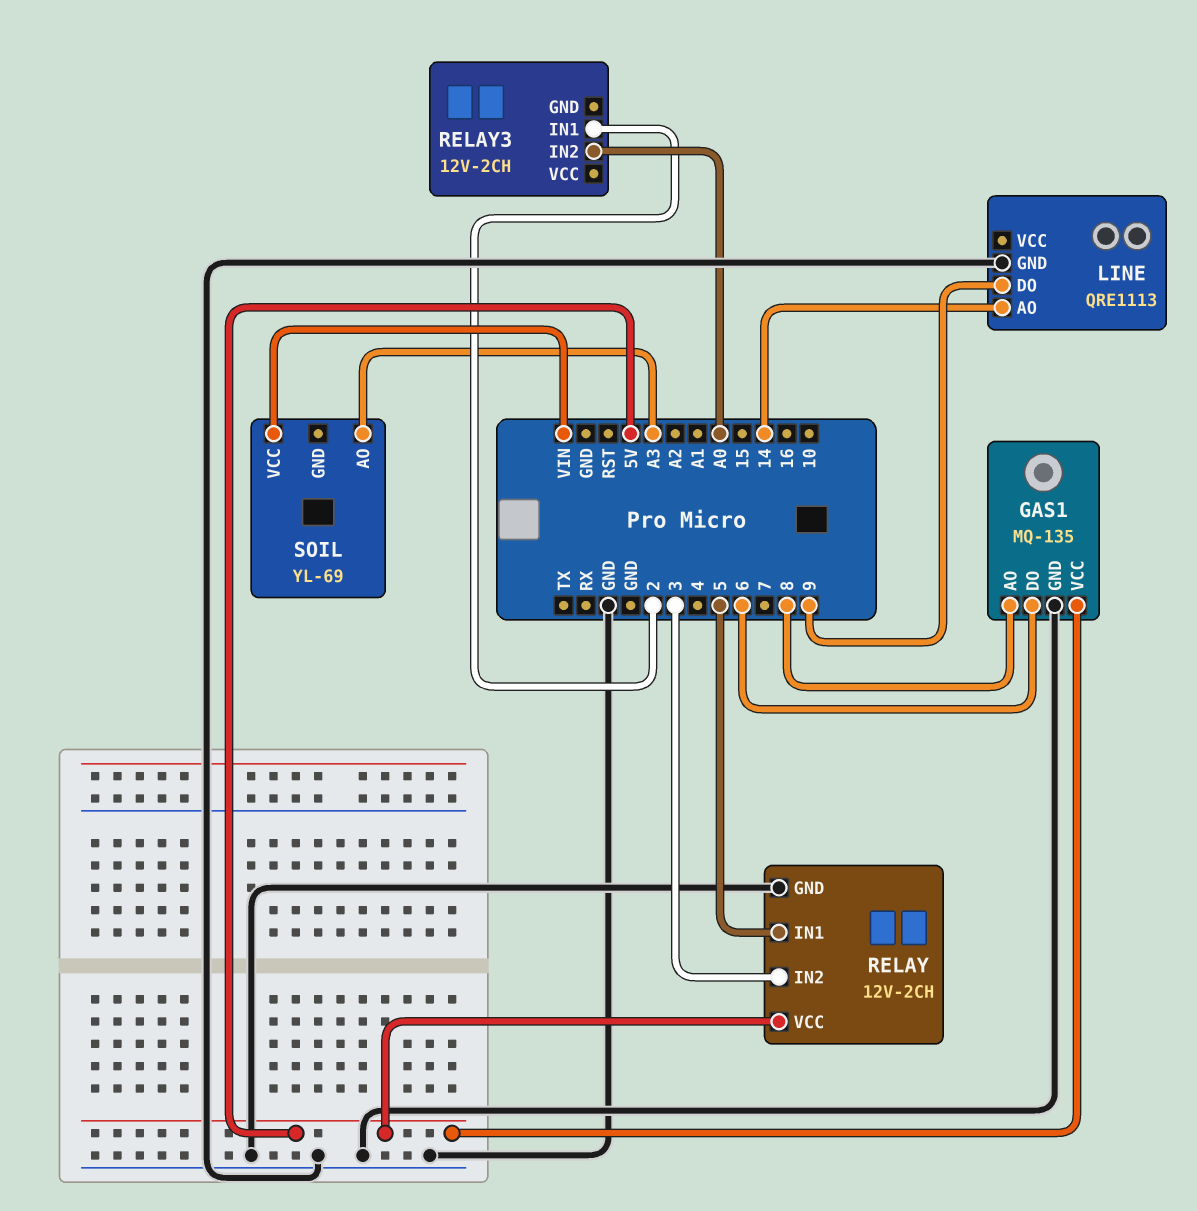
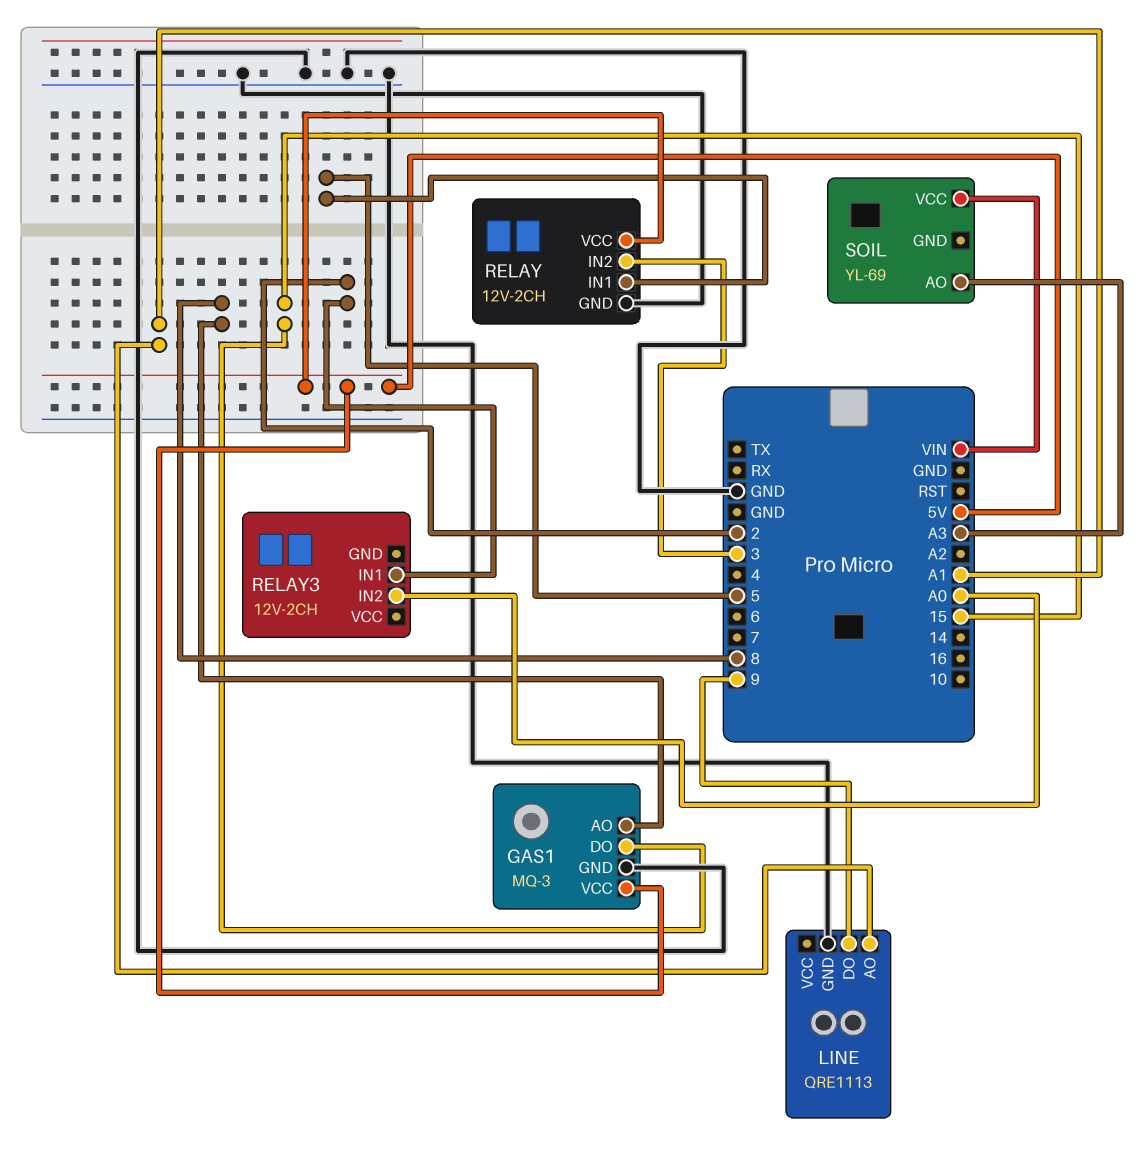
GAS1: MQ-135 -> MQ-3
GAS1 pin DO: 6 -> 15
LINE pin AO: 14 -> A1

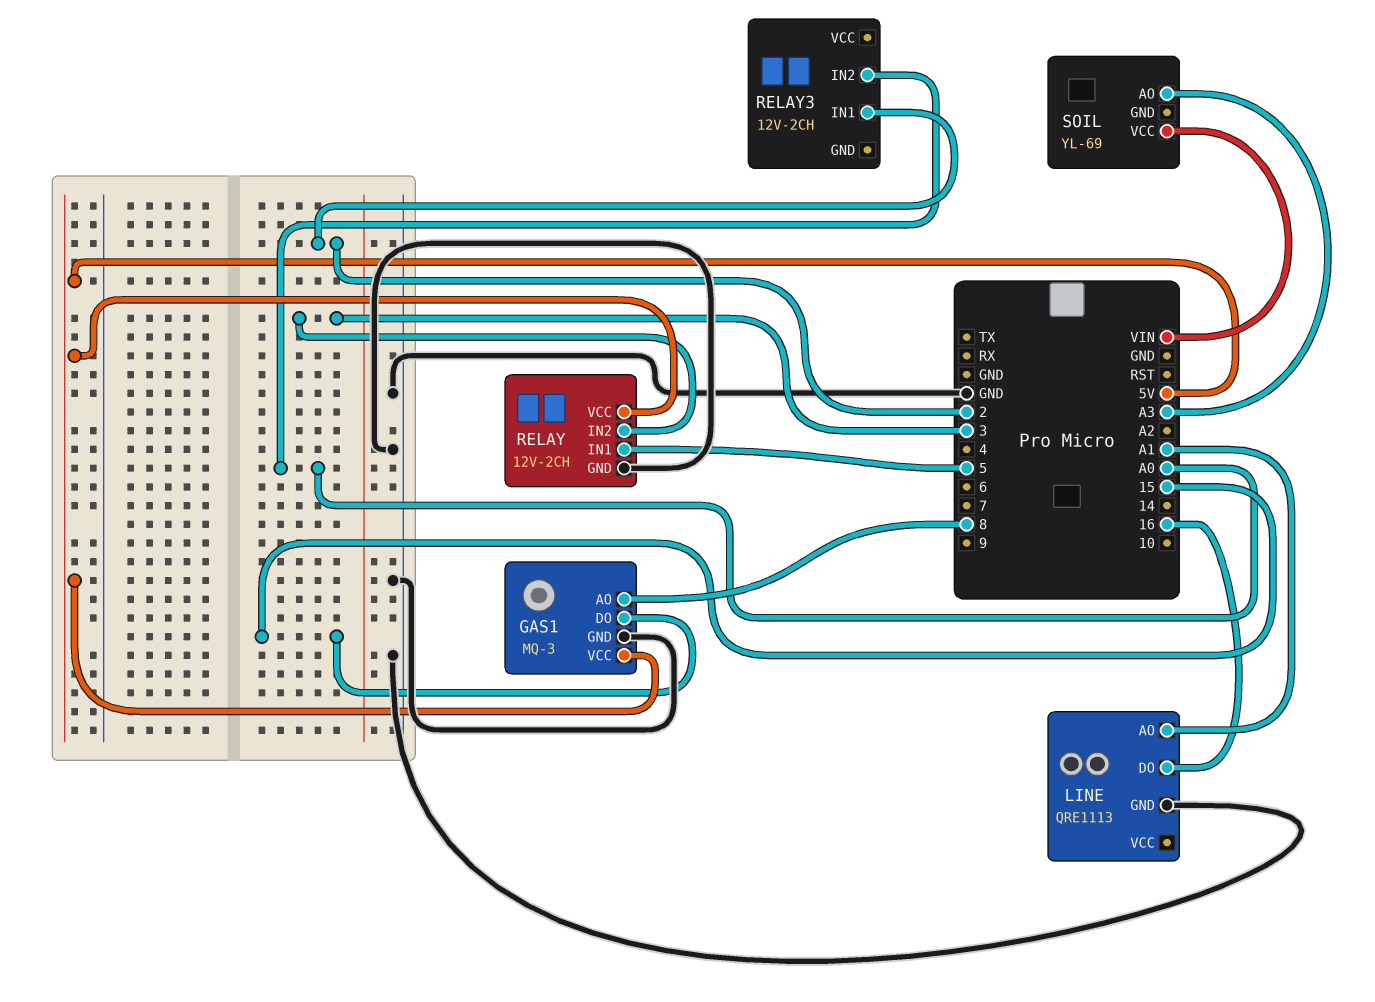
LINE pin DO: 9 -> 16

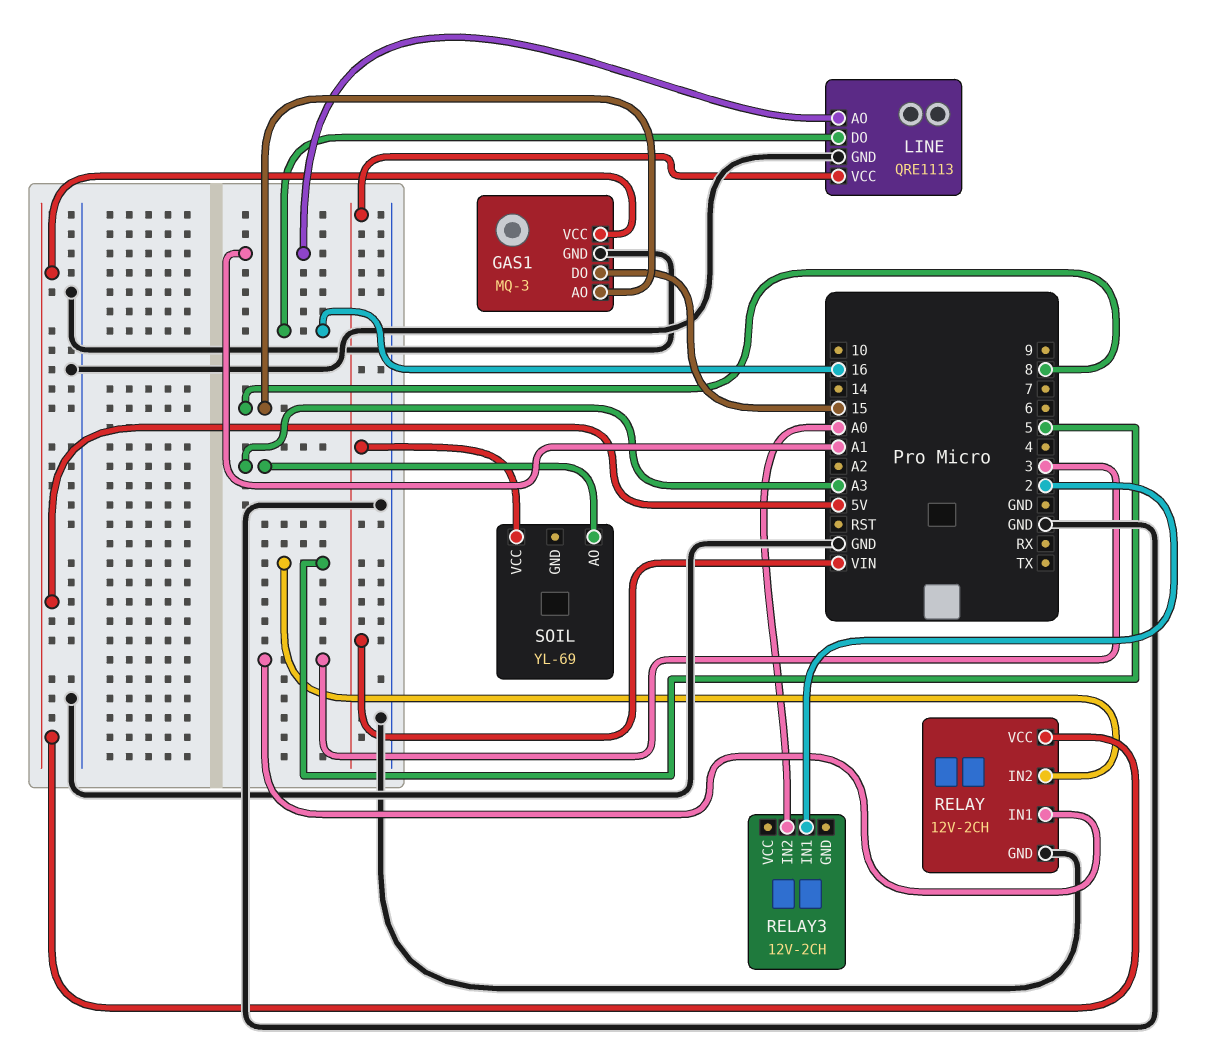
LINE pin VCC: none -> VIN
RELAY pin IN1: 5 -> 3
RELAY pin IN2: 3 -> 5

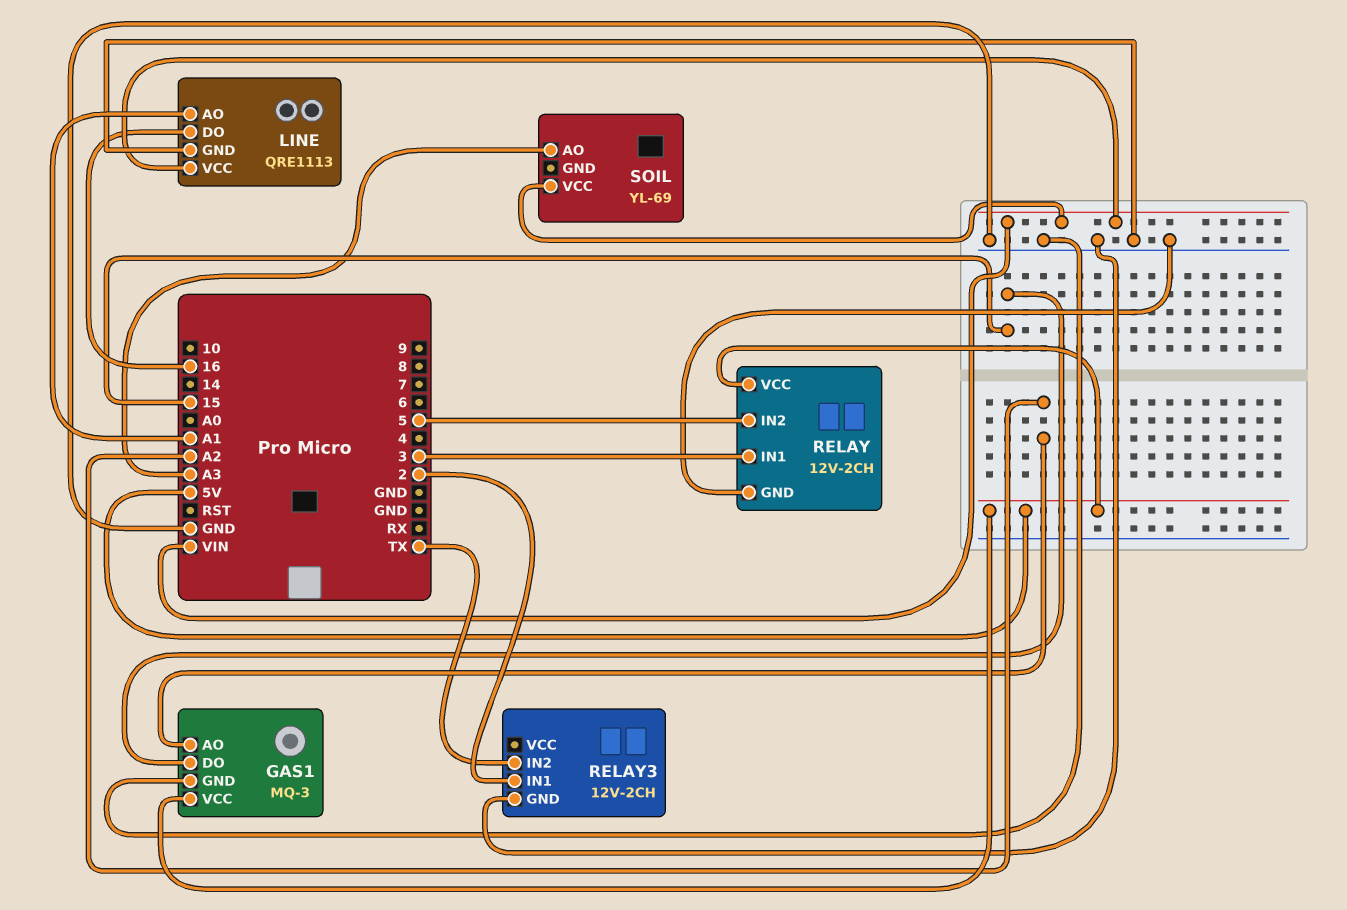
GAS1 pin AO: 8 -> A2
RELAY3 pin GND: none -> GND
RELAY3 pin IN2: A0 -> TX

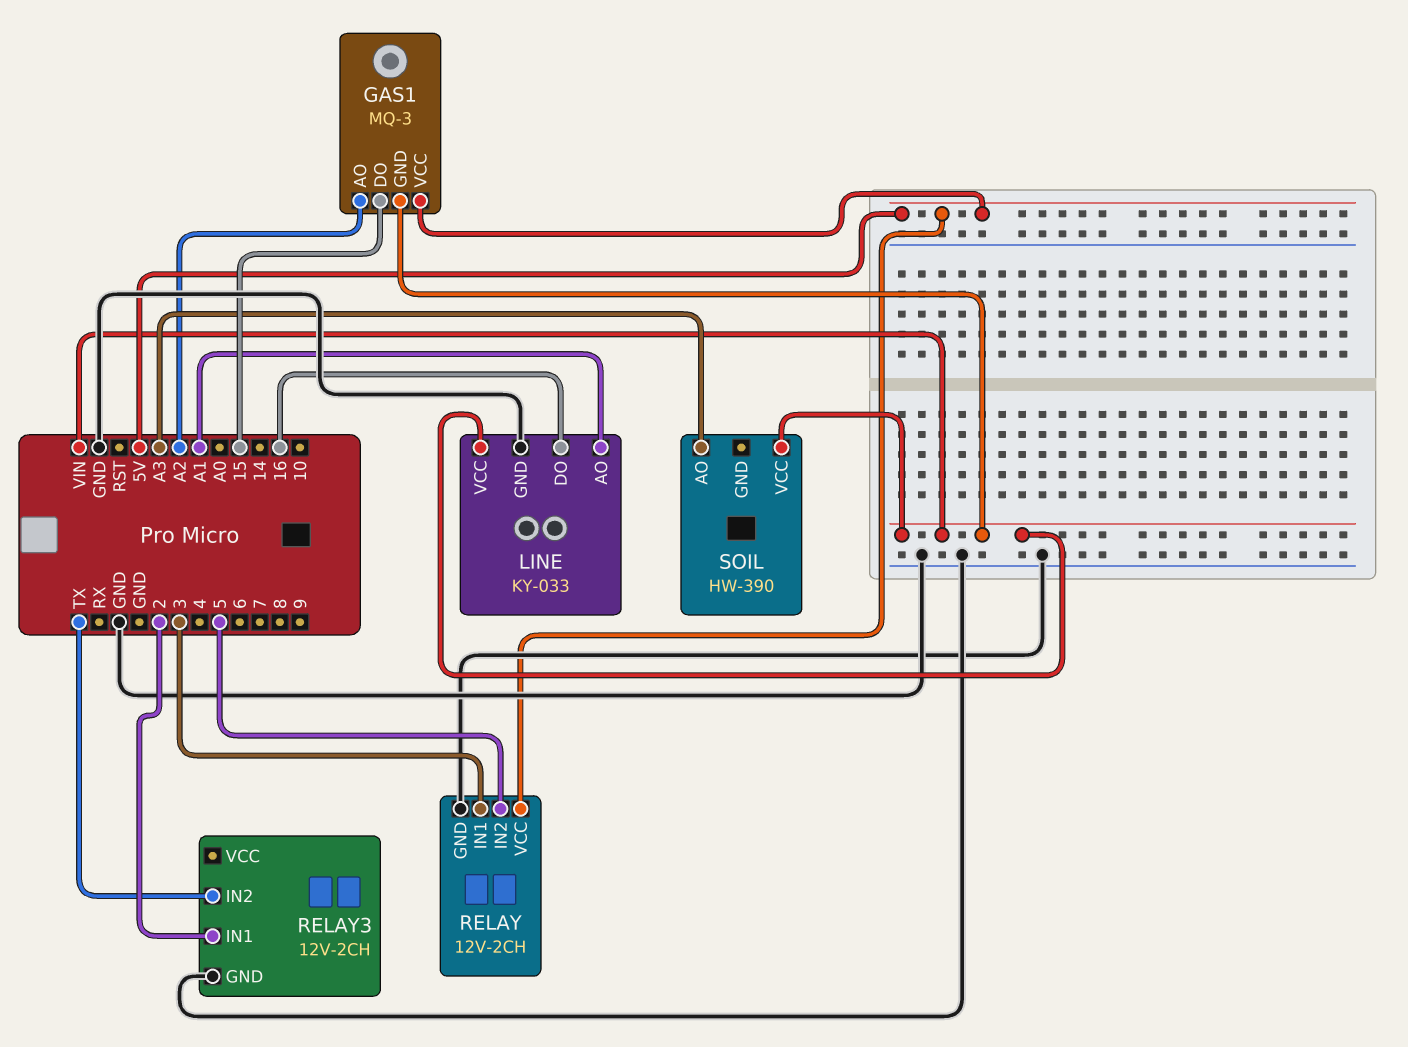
GAS1 pin GND: GND -> VIN
LINE: QRE1113 -> KY-033
SOIL: YL-69 -> HW-390

